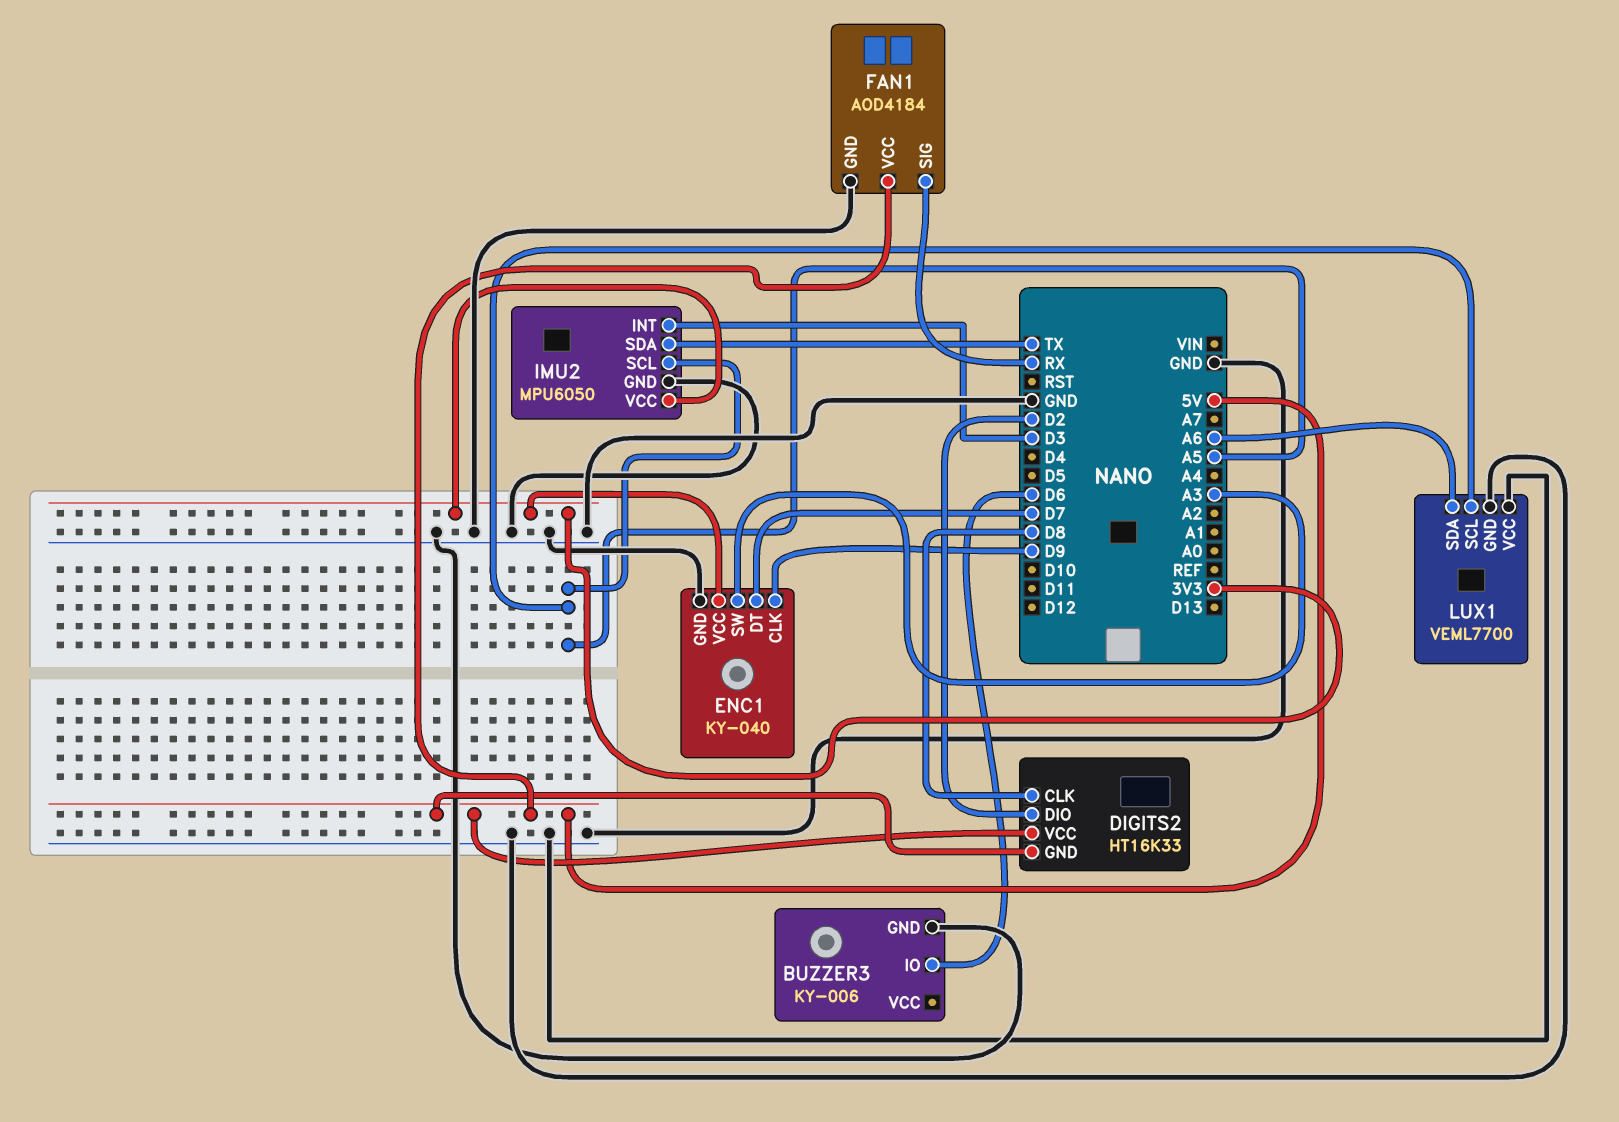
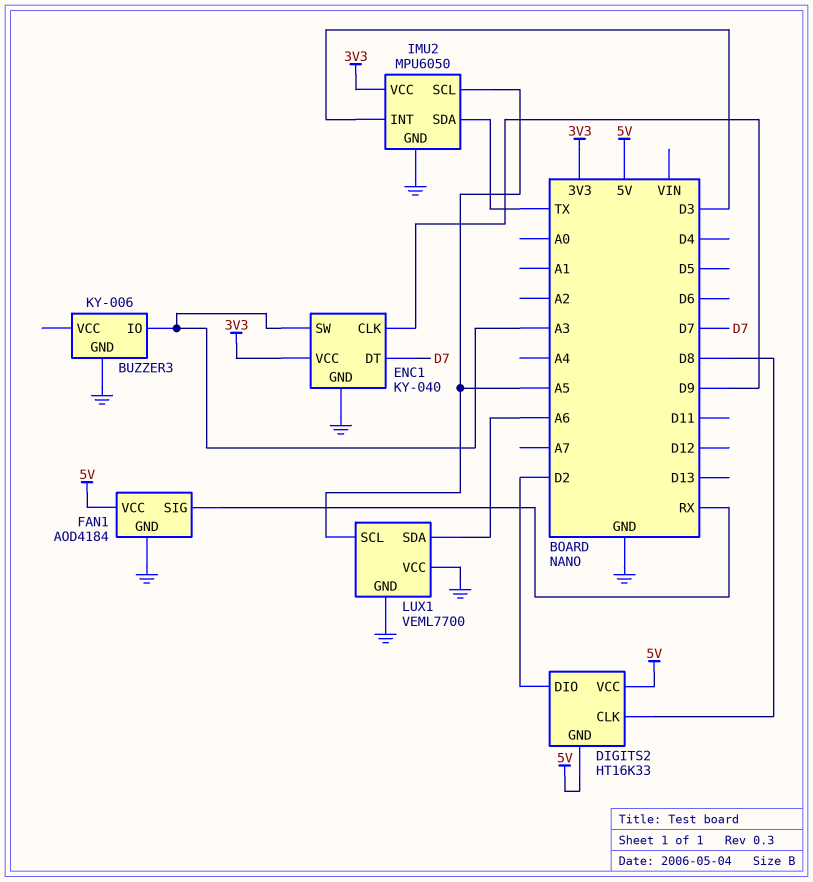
BUZZER3 pin IO: D6 -> A3

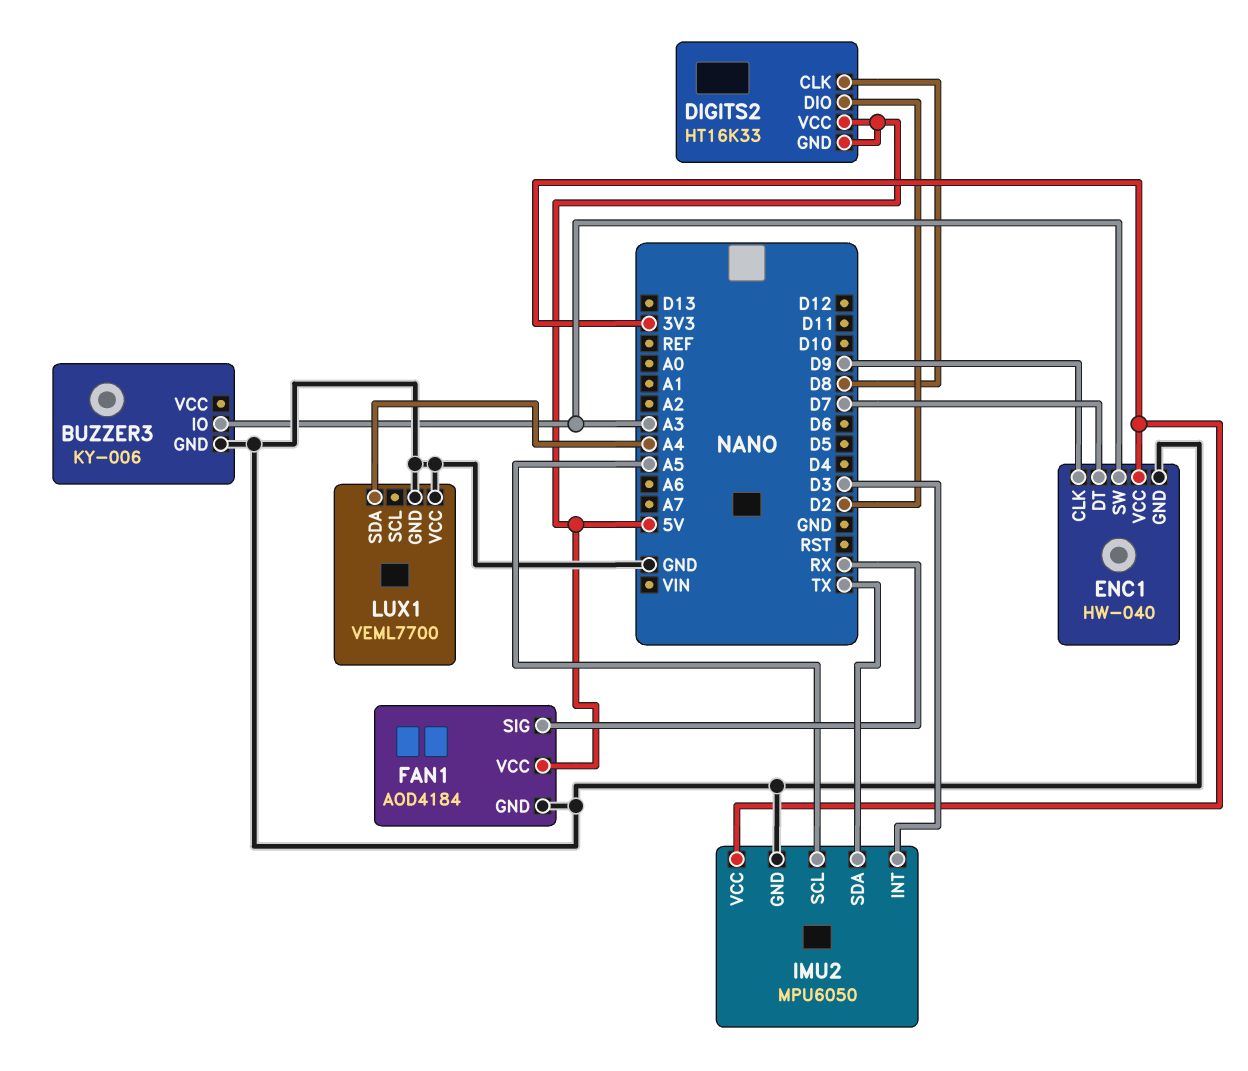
ENC1: KY-040 -> HW-040
LUX1 pin SCL: A5 -> none
LUX1 pin SDA: A6 -> A4

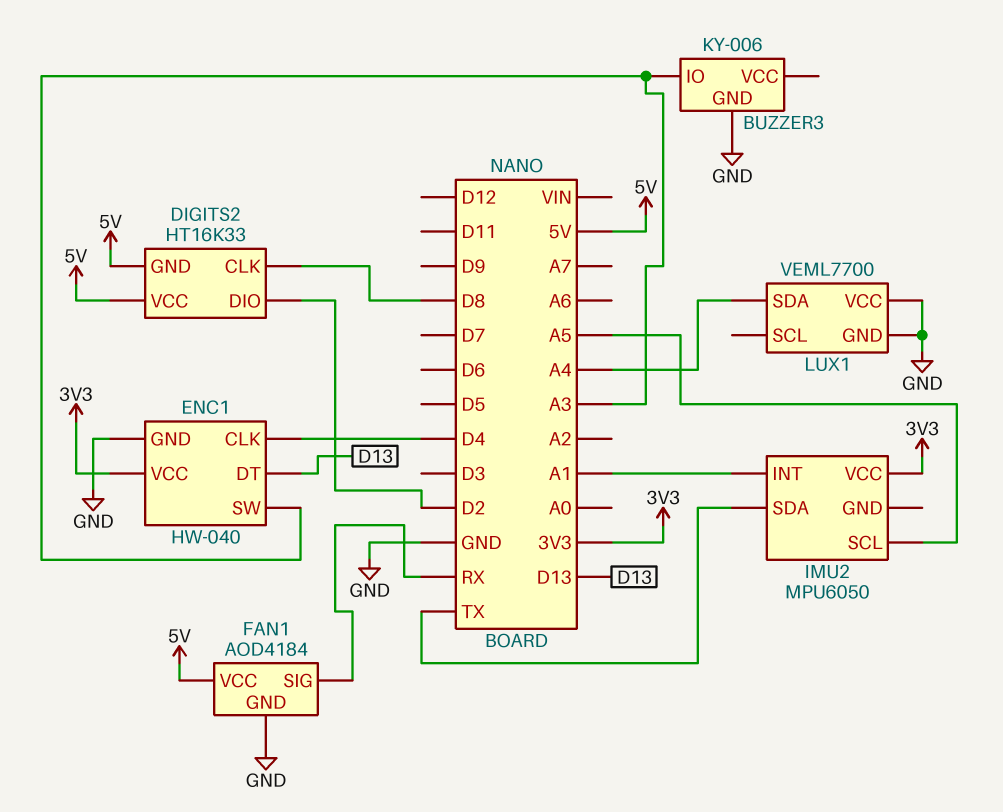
ENC1 pin CLK: D9 -> D4
ENC1 pin DT: D7 -> D13
IMU2 pin GND: GND -> none
IMU2 pin INT: D3 -> A1

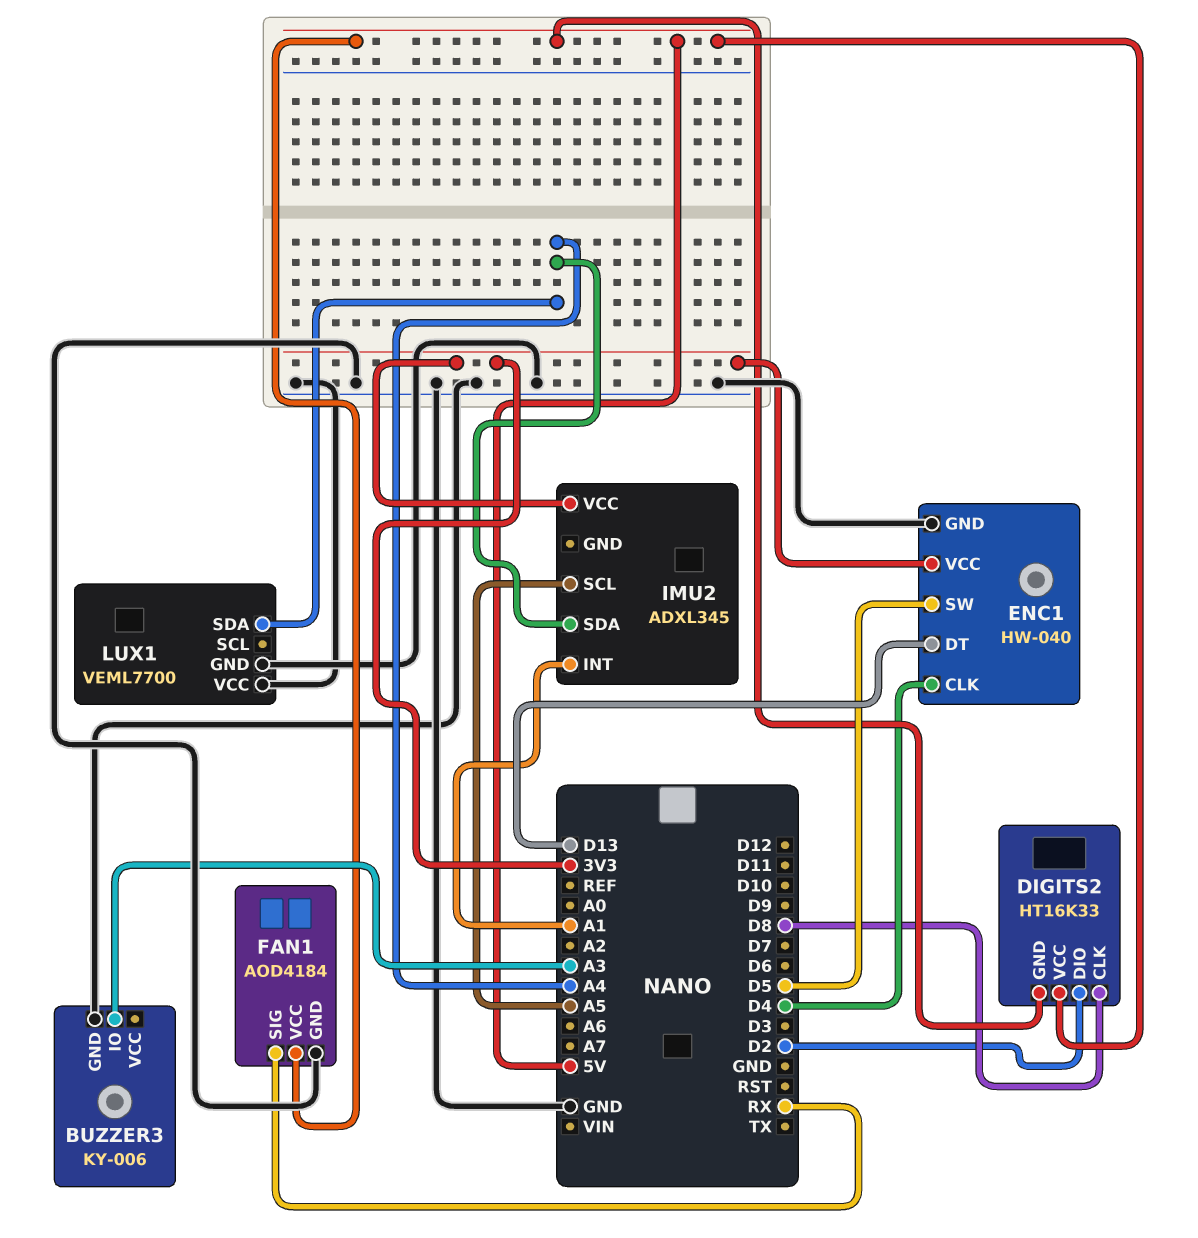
ENC1 pin SW: A3 -> D5
IMU2: MPU6050 -> ADXL345
IMU2 pin SDA: TX -> A4

